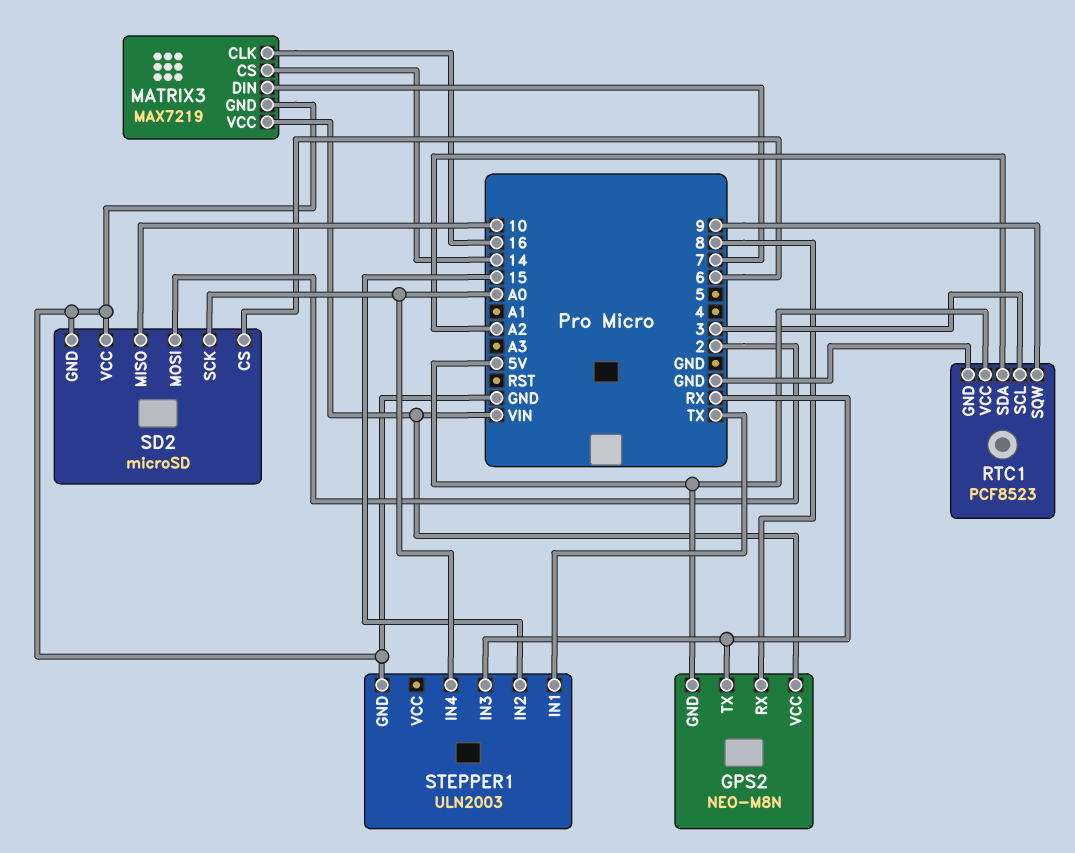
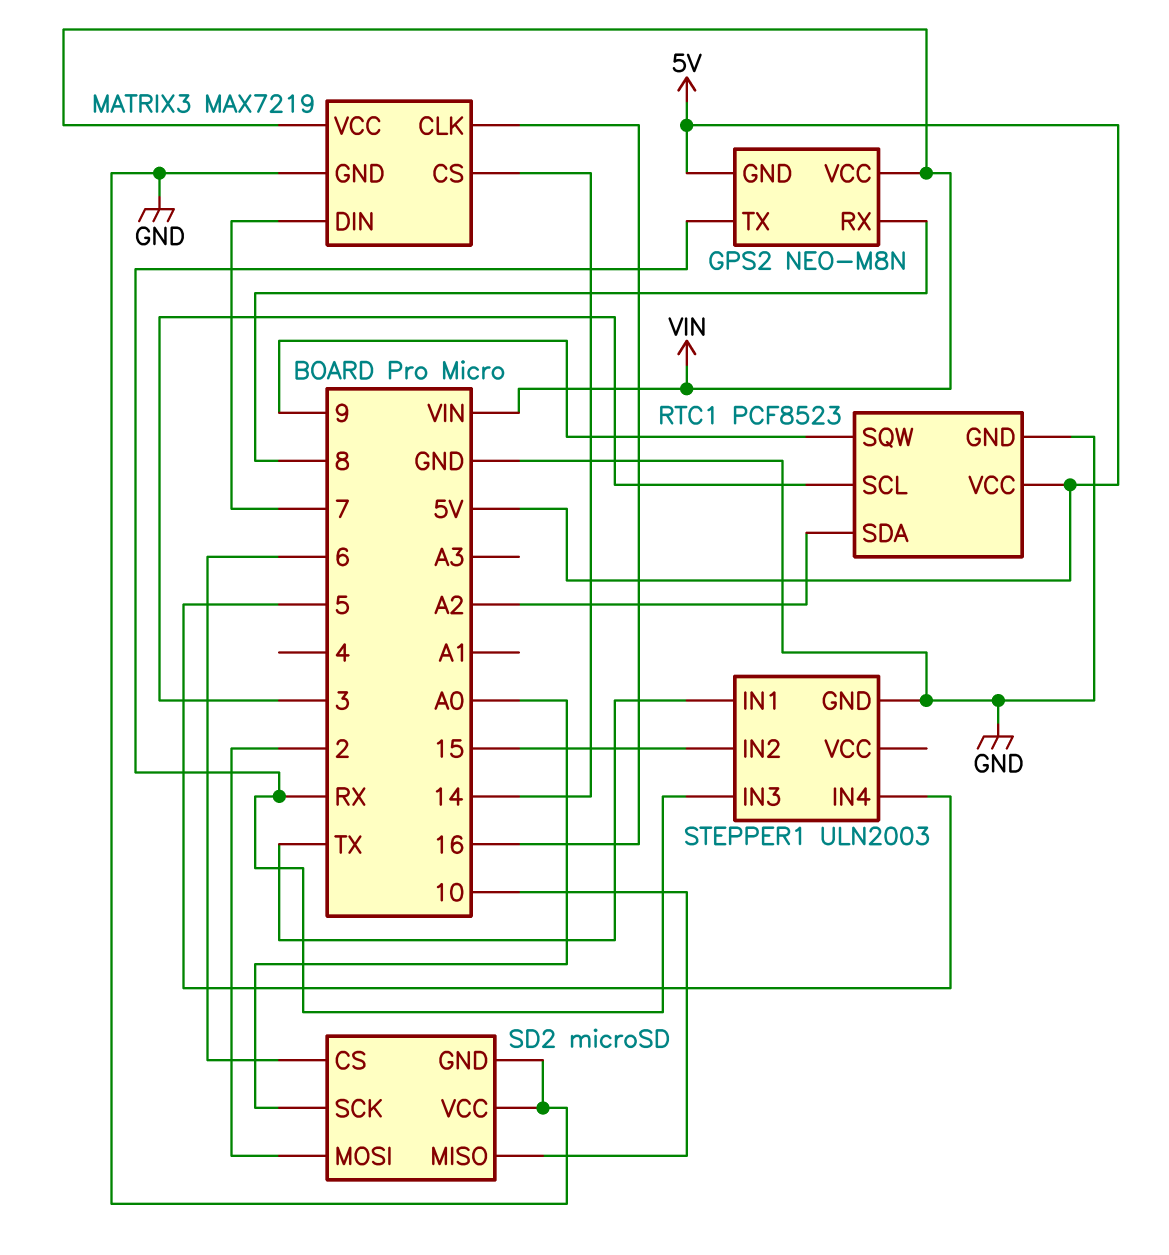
STEPPER1 pin IN4: A0 -> 5

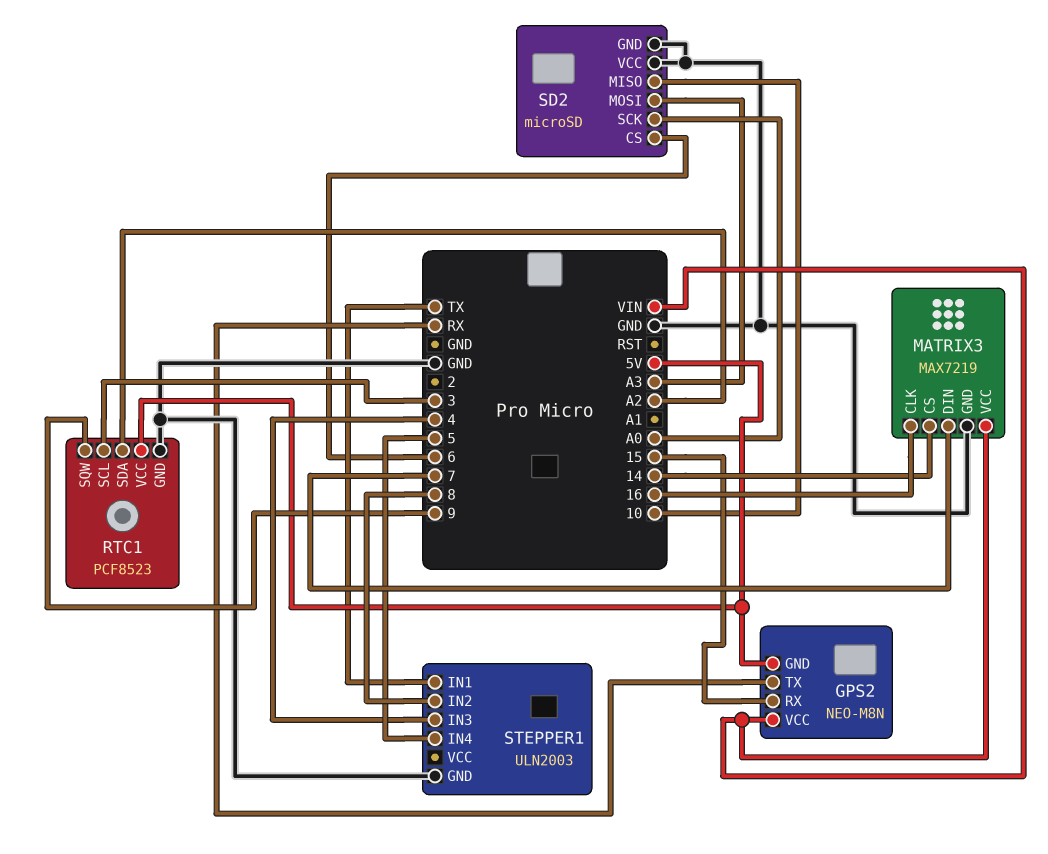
GPS2 pin RX: 8 -> 15
SD2 pin MOSI: 2 -> A3
STEPPER1 pin IN2: 15 -> 8
STEPPER1 pin IN3: RX -> 4

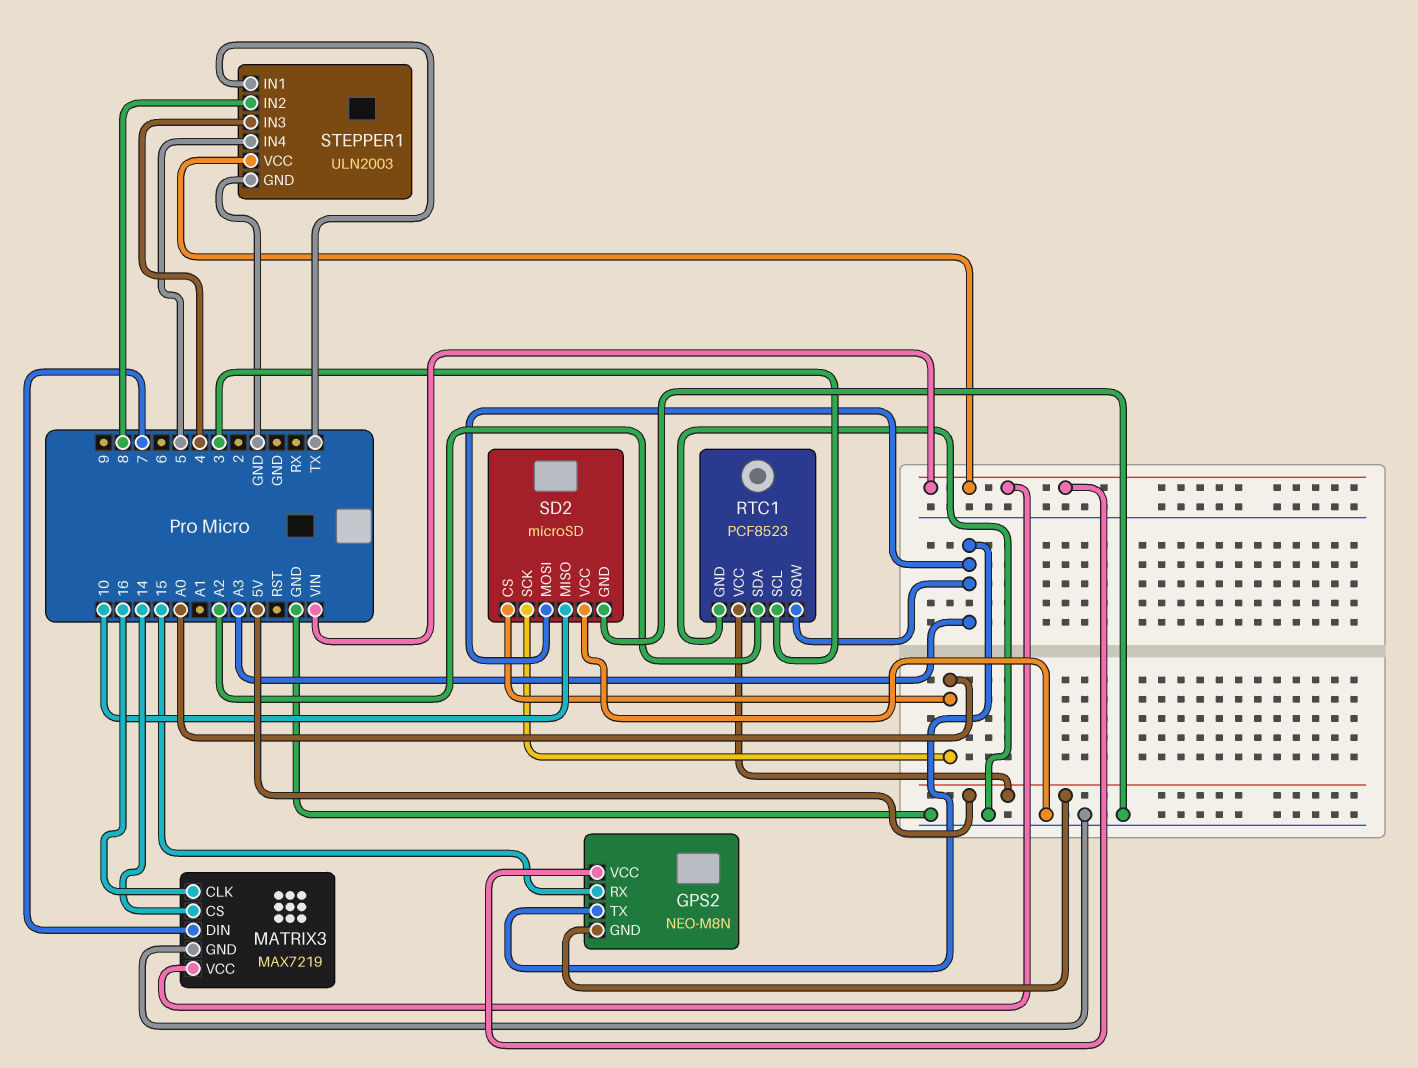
GPS2 pin TX: RX -> A3
RTC1 pin SQW: 9 -> A3
SD2 pin CS: 6 -> A0
STEPPER1 pin VCC: none -> VIN

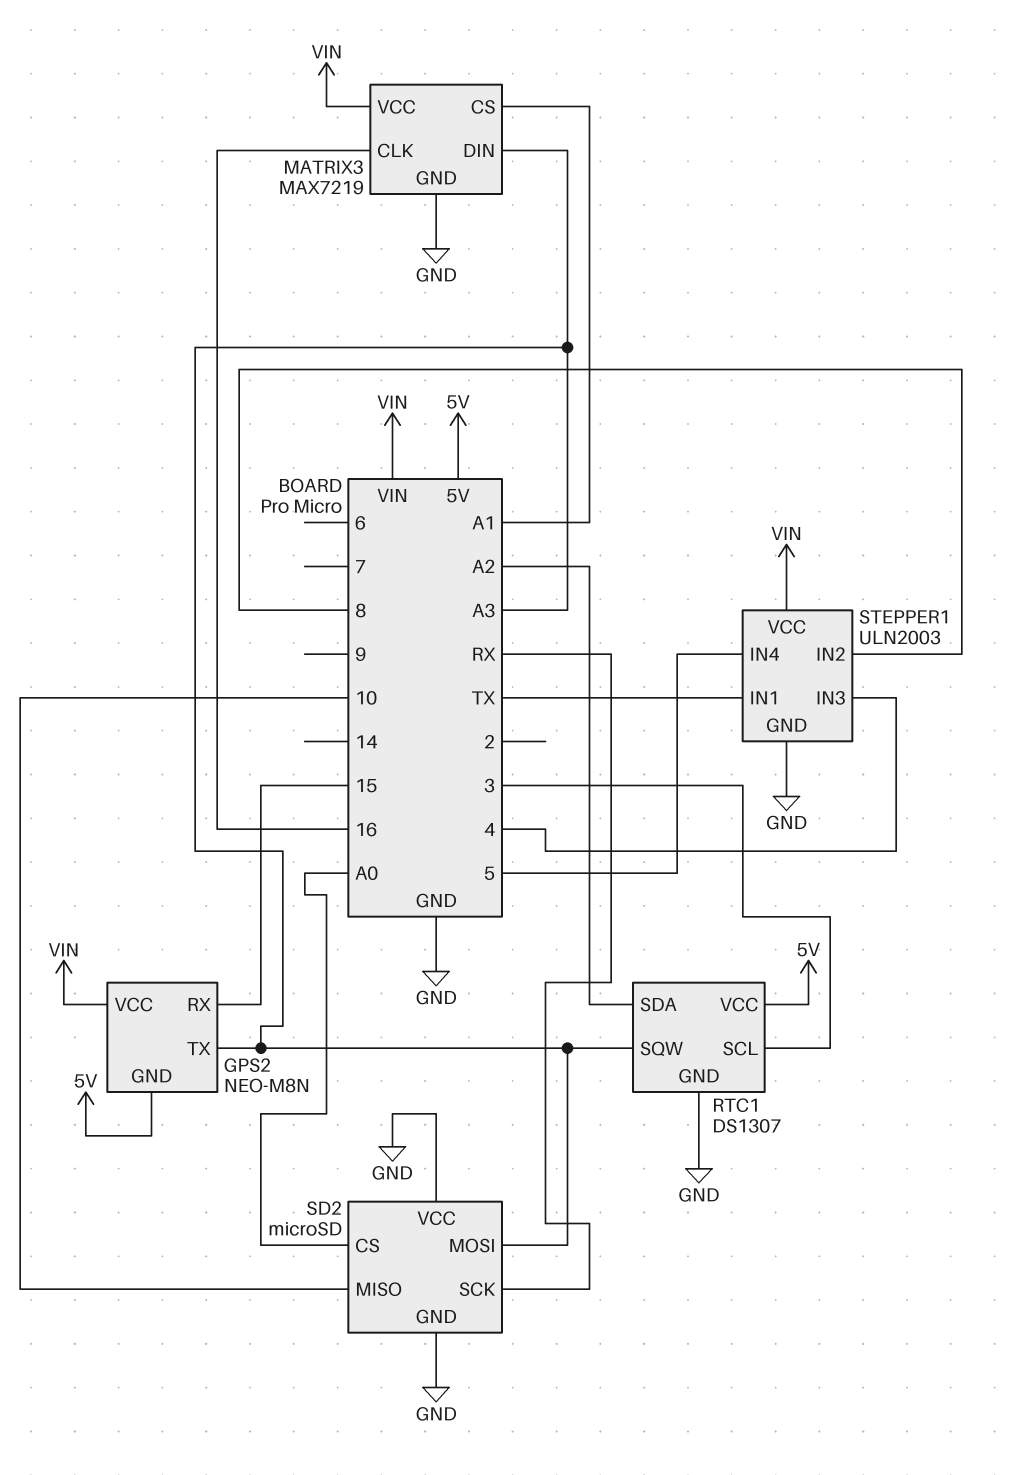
MATRIX3 pin CS: 14 -> A1
MATRIX3 pin DIN: 7 -> A3
RTC1: PCF8523 -> DS1307
SD2 pin SCK: A0 -> RX

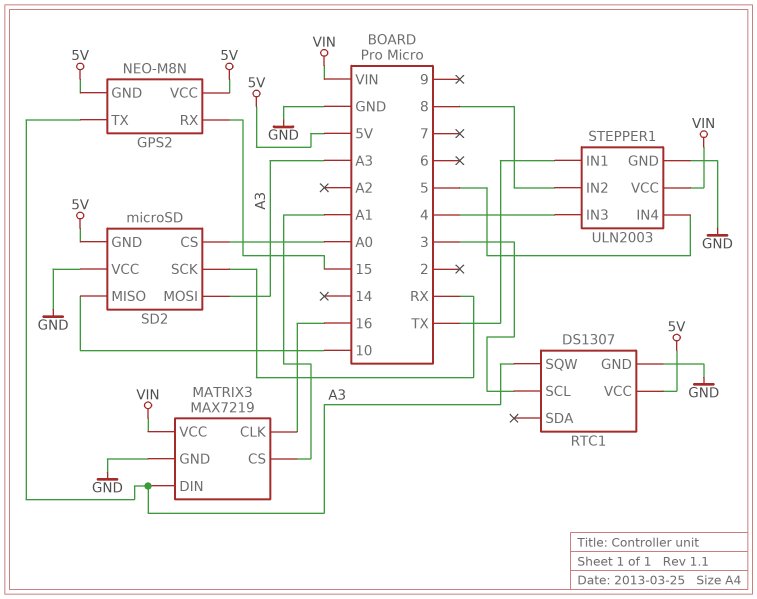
GPS2 pin VCC: VIN -> 5V
RTC1 pin SDA: A2 -> none
SD2 pin GND: GND -> 5V

